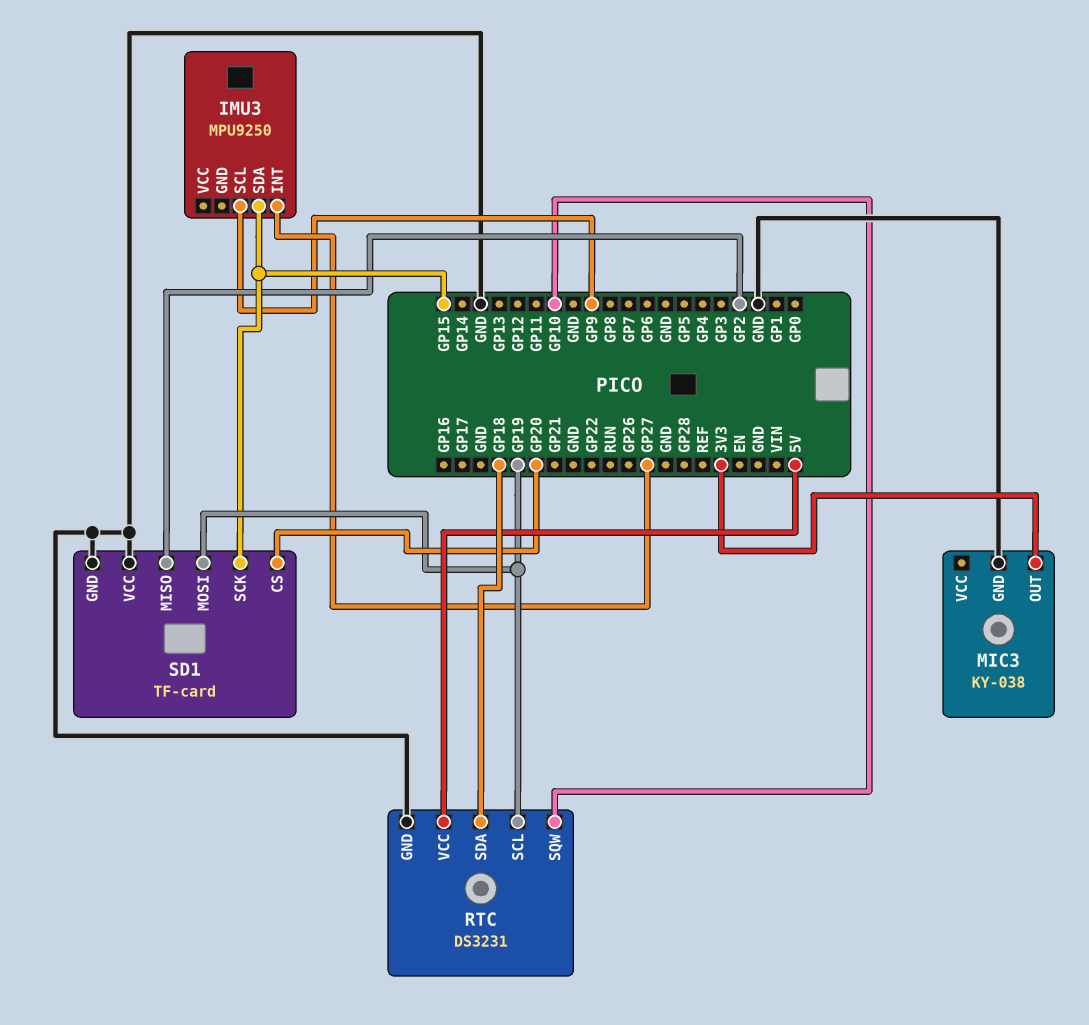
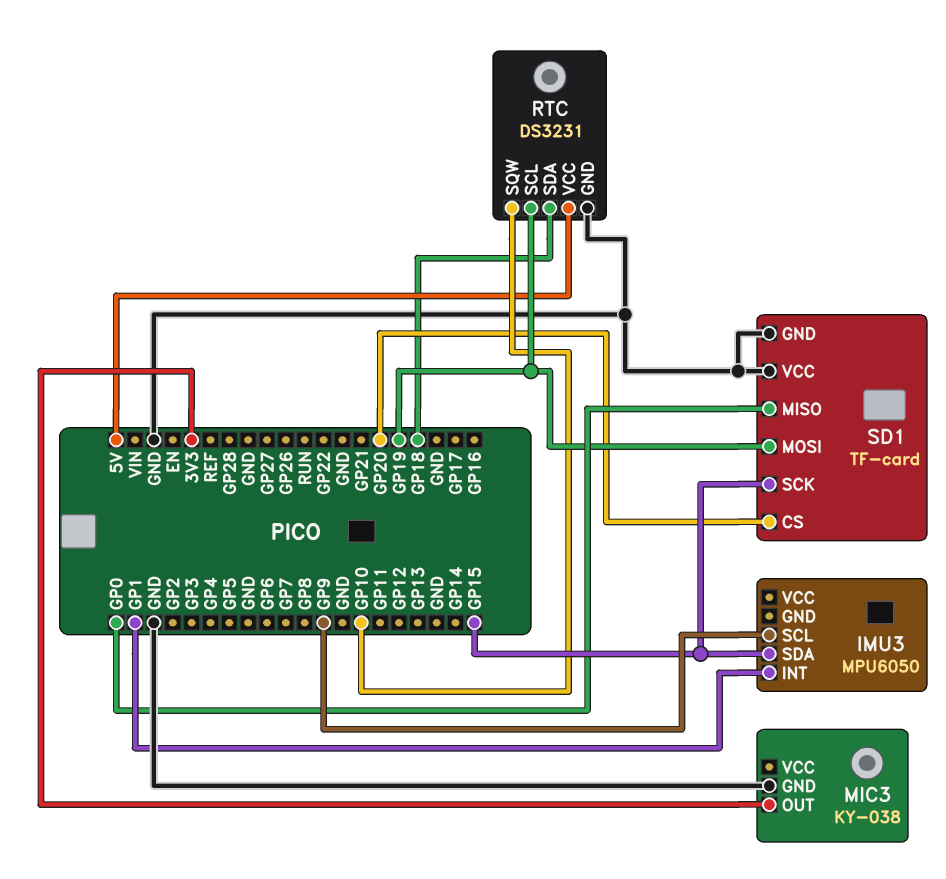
IMU3: MPU9250 -> MPU6050
IMU3 pin INT: GP27 -> GP1
SD1 pin MISO: GP2 -> GP0

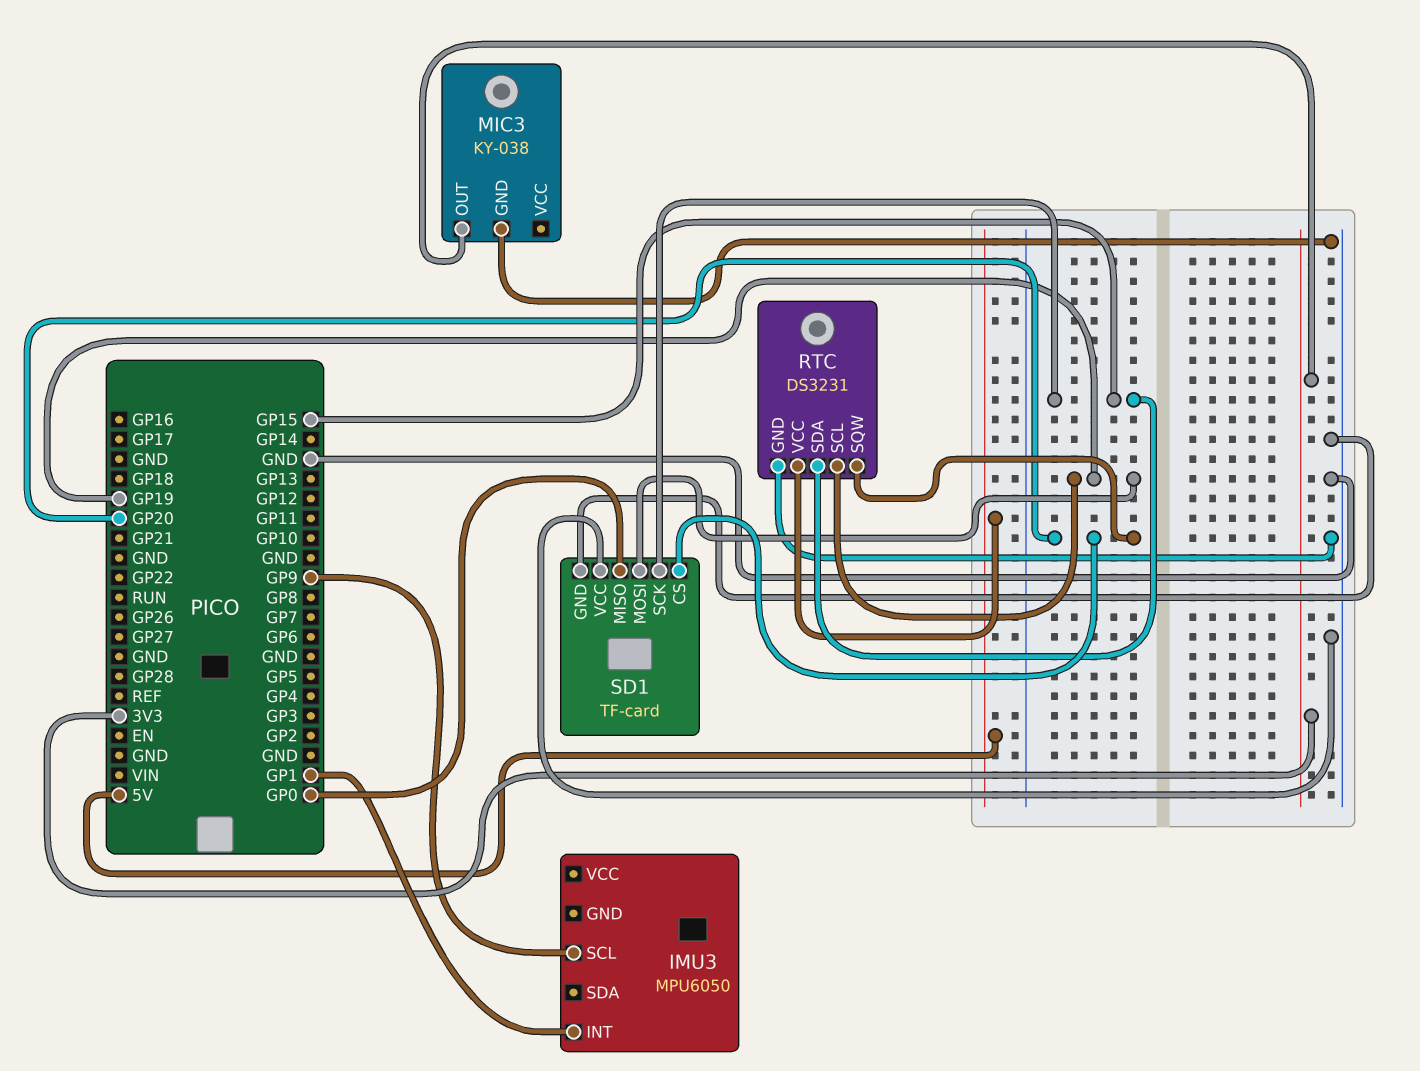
IMU3 pin SDA: GP15 -> none
RTC pin SDA: GP18 -> GP15
RTC pin SQW: GP10 -> GP20

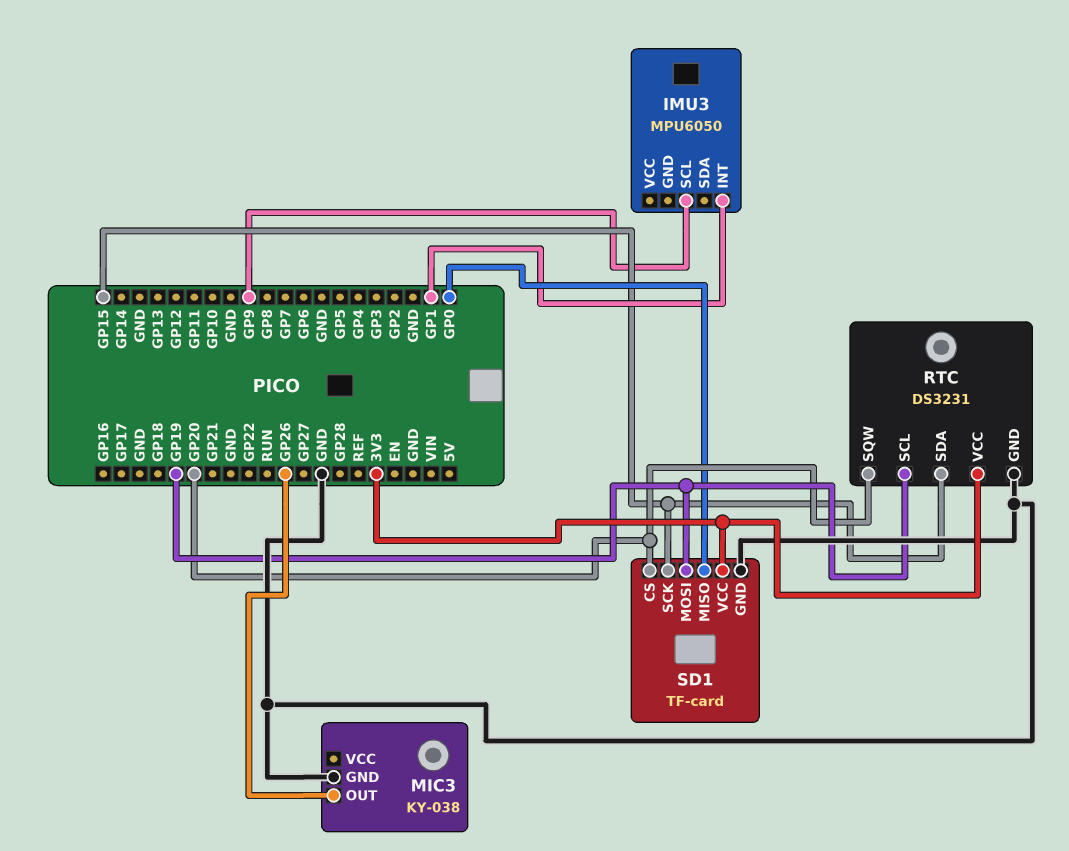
MIC3 pin OUT: 3V3 -> GP26
RTC pin VCC: 5V -> 3V3
SD1 pin VCC: GND -> 3V3

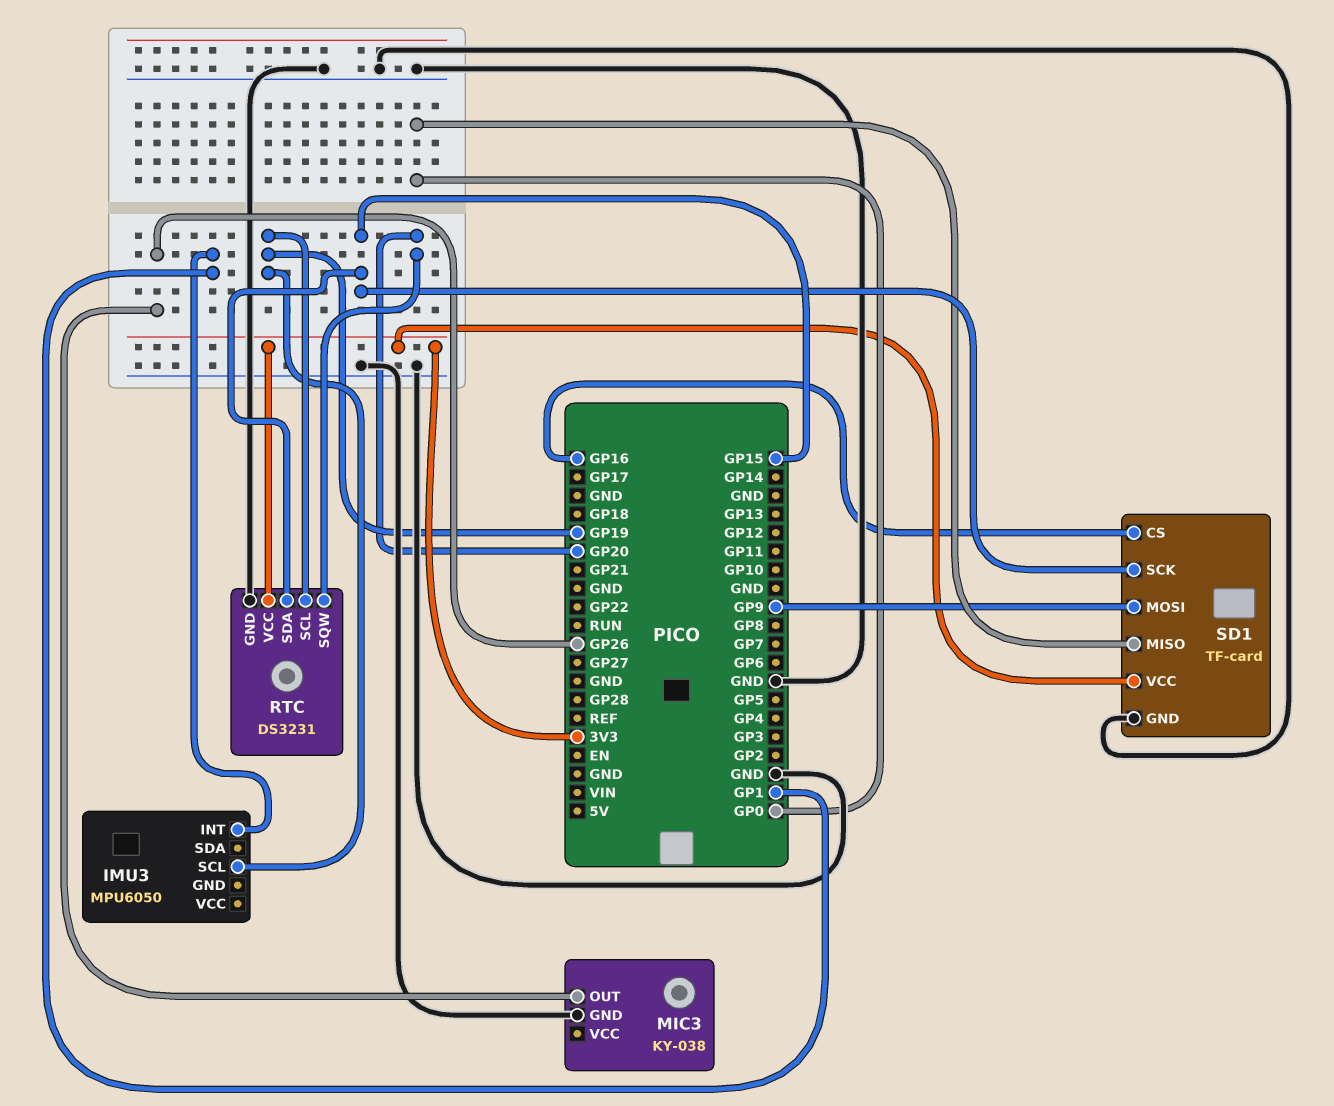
IMU3 pin SCL: GP9 -> GP19
SD1 pin CS: GP20 -> GP16
SD1 pin MOSI: GP19 -> GP9

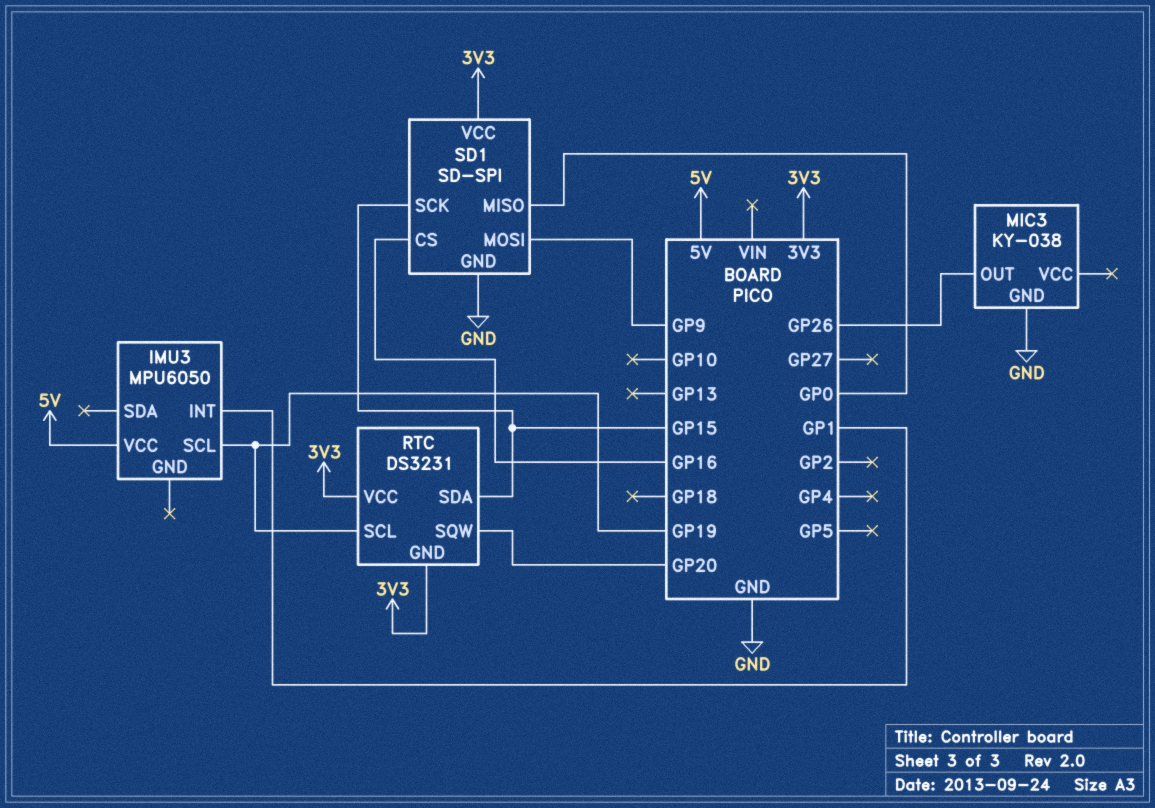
IMU3 pin VCC: none -> 5V
RTC pin GND: GND -> 3V3
SD1: TF-card -> SD-SPI

